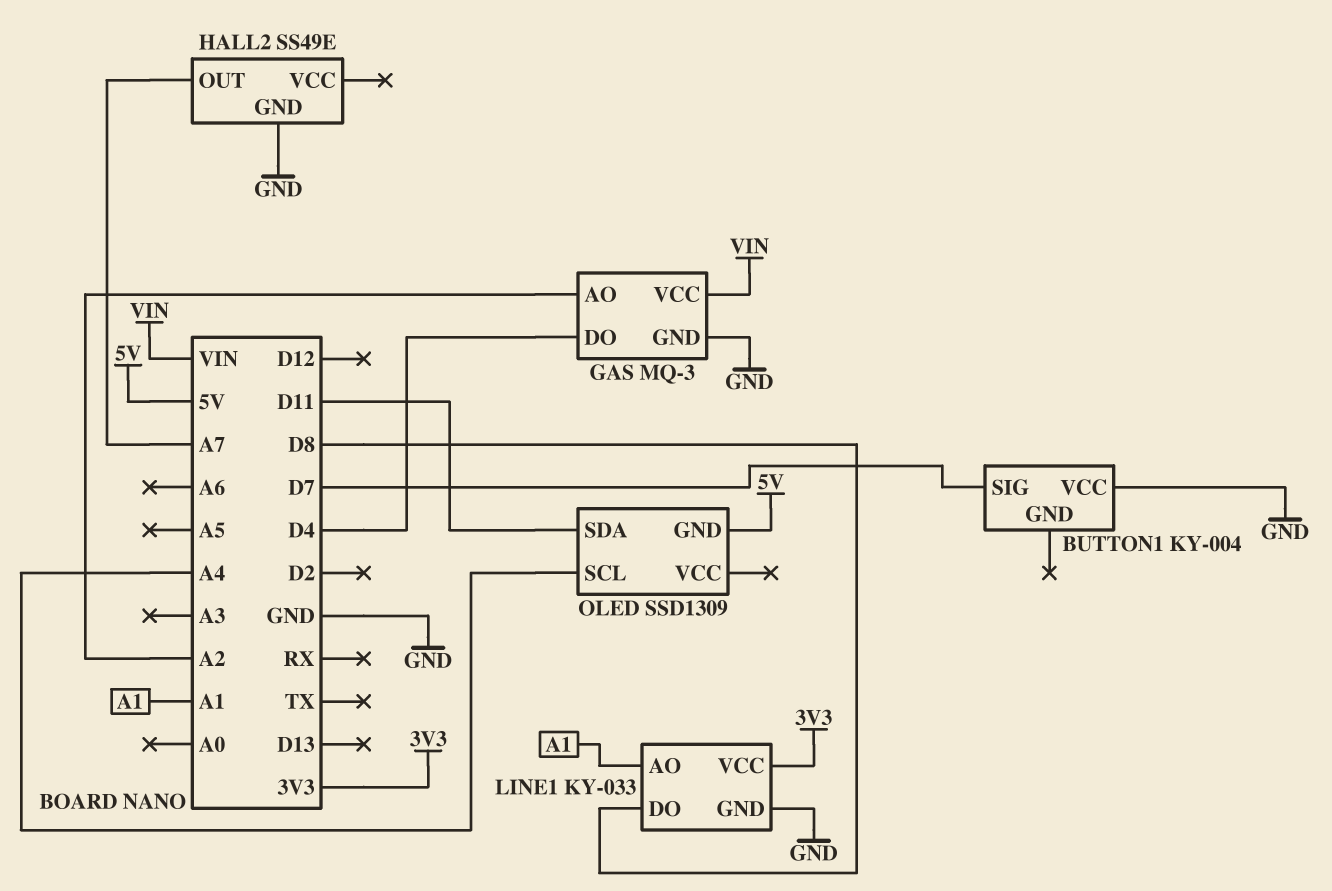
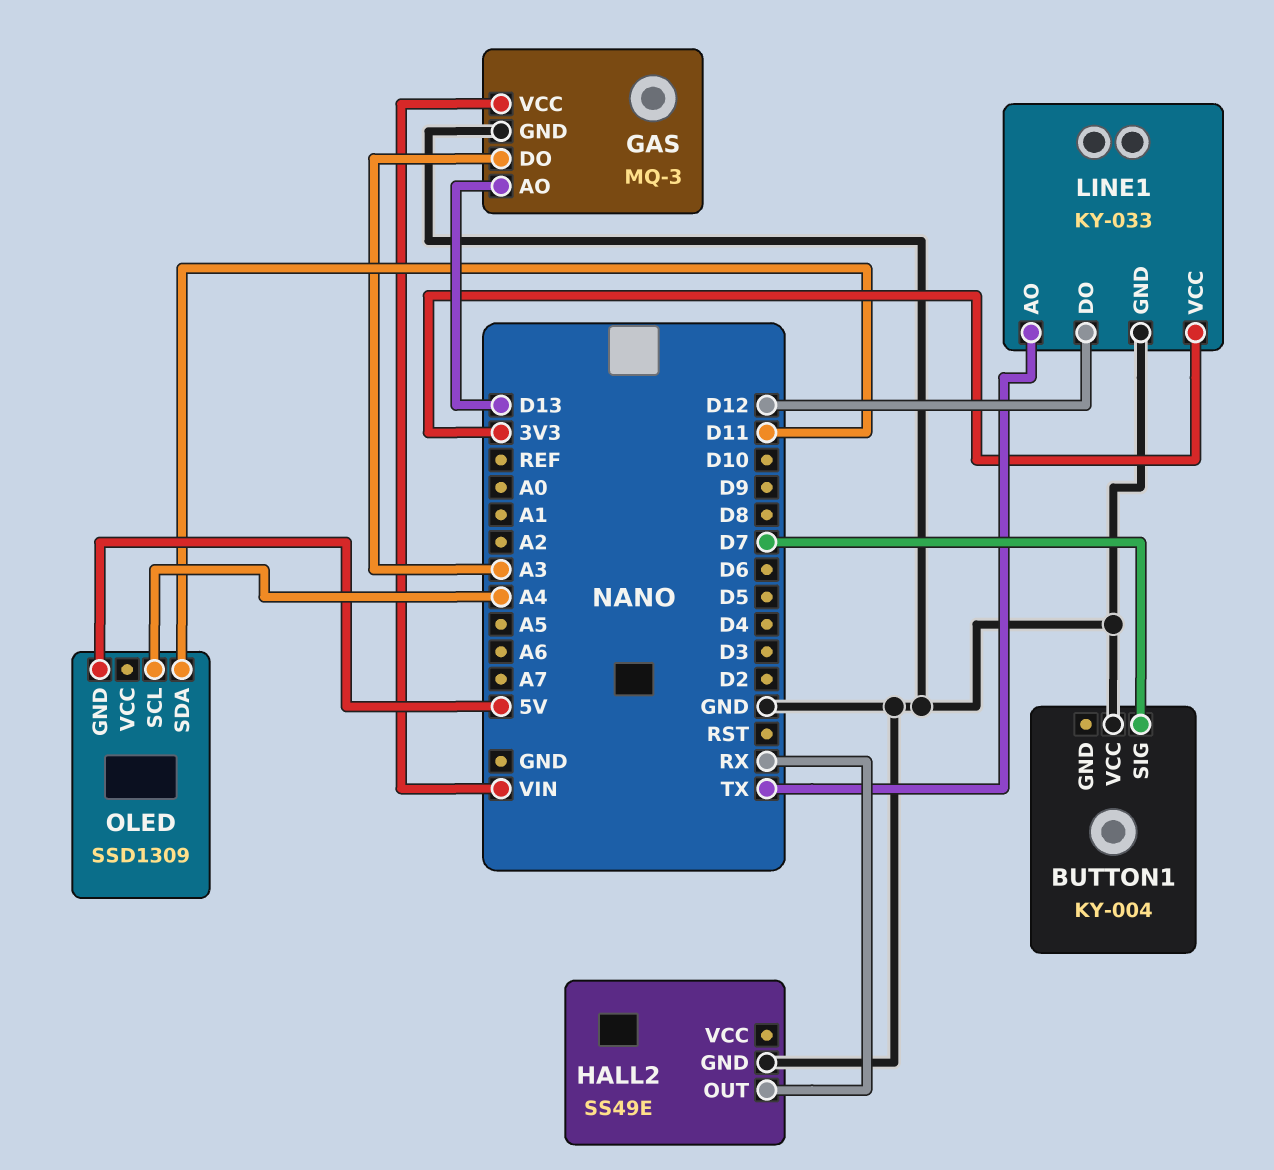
GAS pin AO: A2 -> D13
GAS pin DO: D4 -> A3
HALL2 pin OUT: A7 -> RX
LINE1 pin AO: A1 -> TX
LINE1 pin DO: D8 -> D12

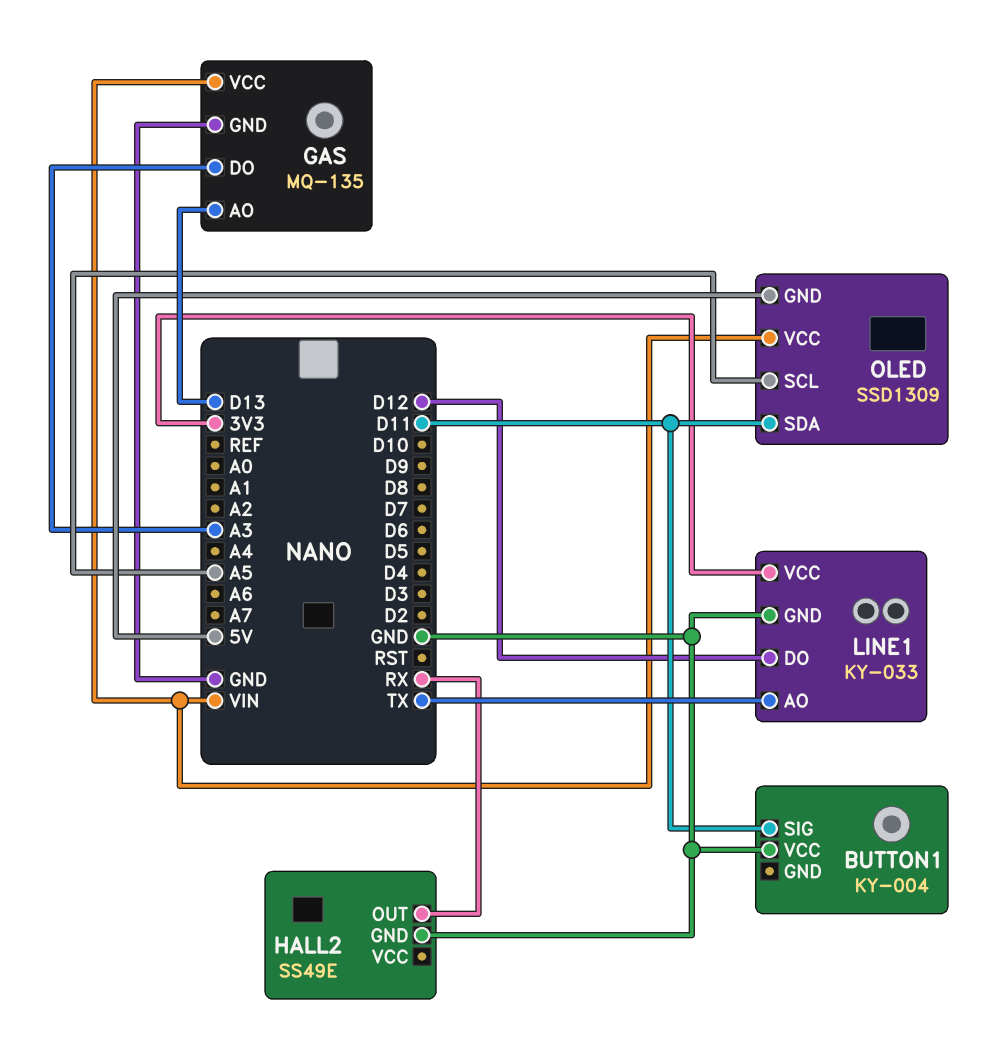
BUTTON1 pin SIG: D7 -> D11
GAS: MQ-3 -> MQ-135
OLED pin SCL: A4 -> A5
OLED pin VCC: none -> VIN

